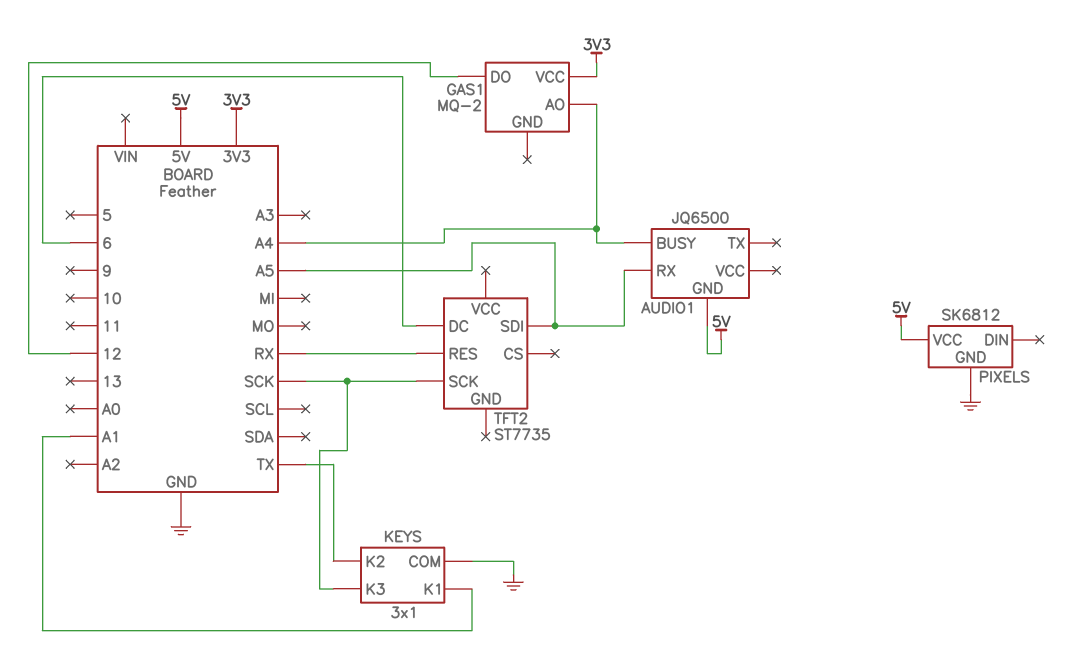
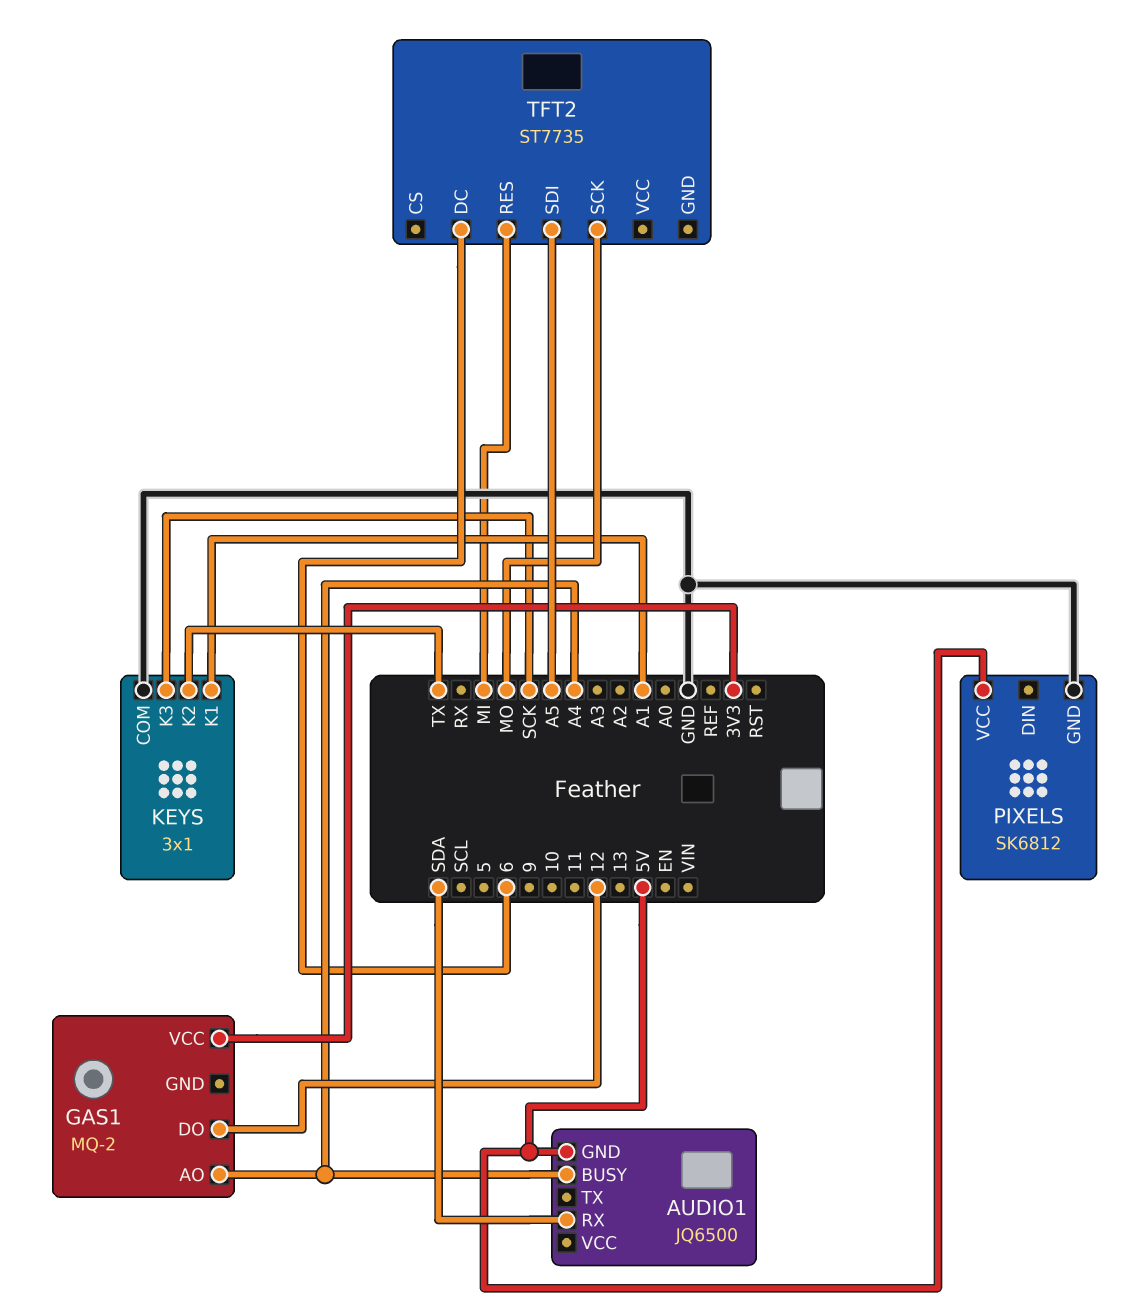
AUDIO1 pin RX: A5 -> SDA
TFT2 pin RES: RX -> MI
TFT2 pin SCK: SCK -> MO

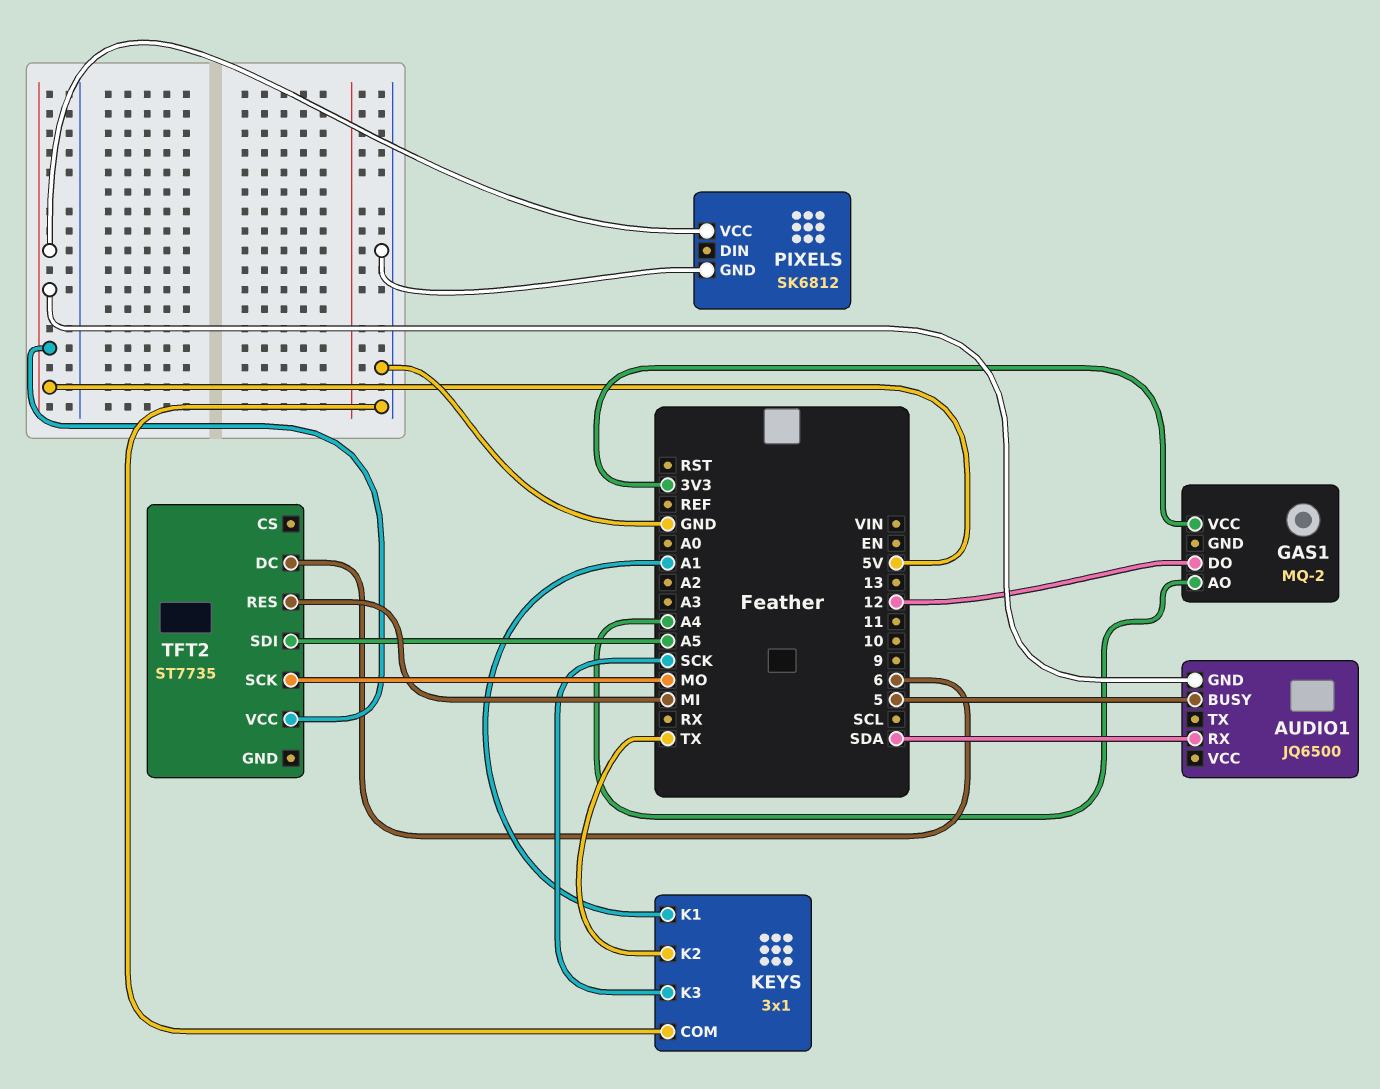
AUDIO1 pin BUSY: A4 -> 5
TFT2 pin VCC: none -> 5V

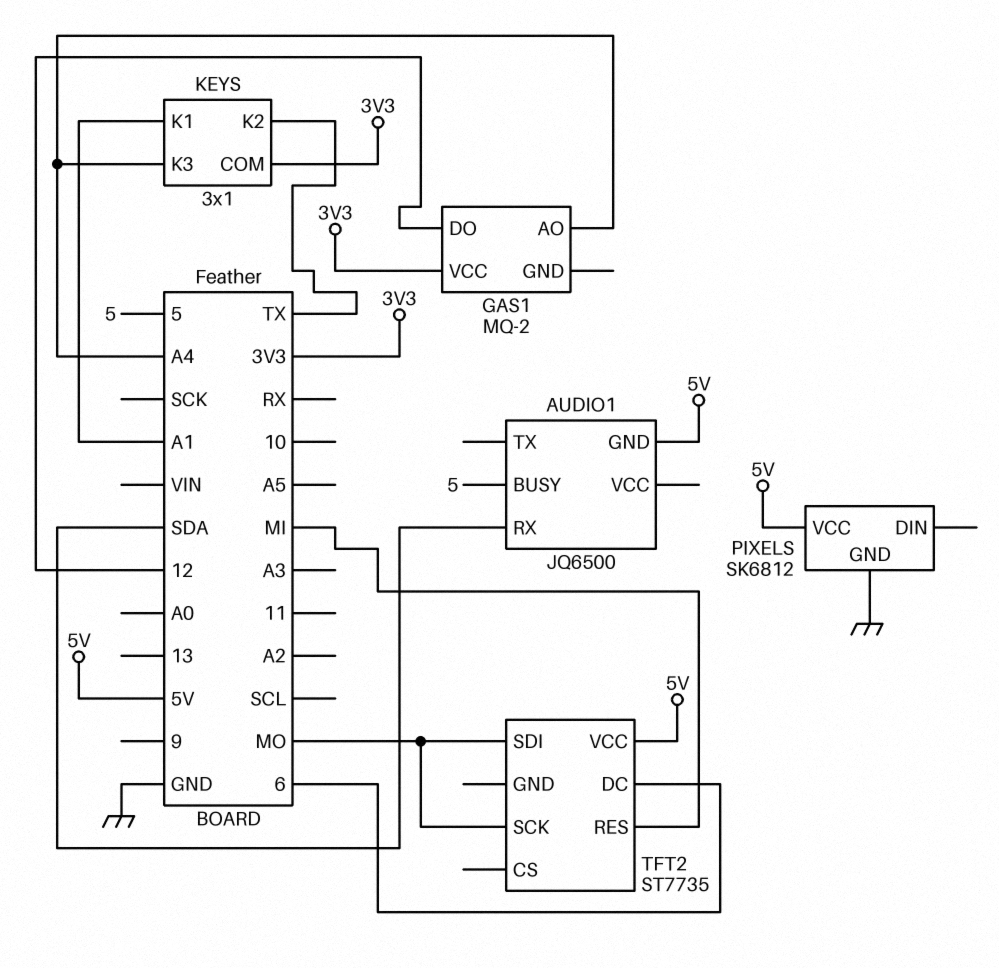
KEYS pin COM: GND -> 3V3
KEYS pin K3: SCK -> A4
TFT2 pin SDI: A5 -> MO

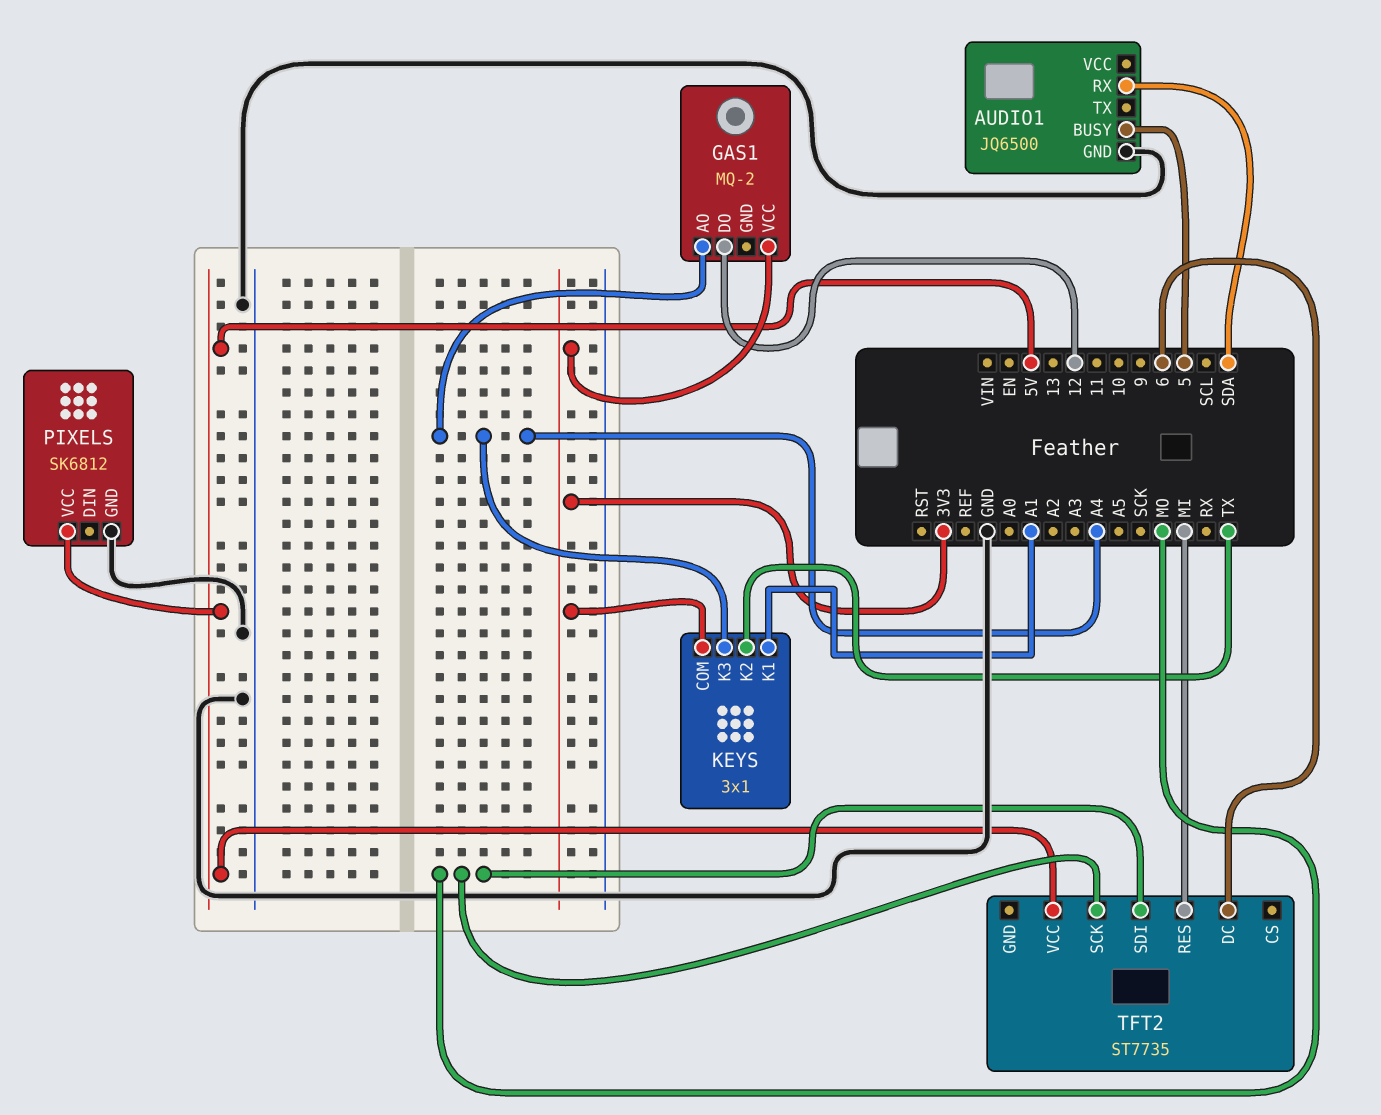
AUDIO1 pin GND: 5V -> GND

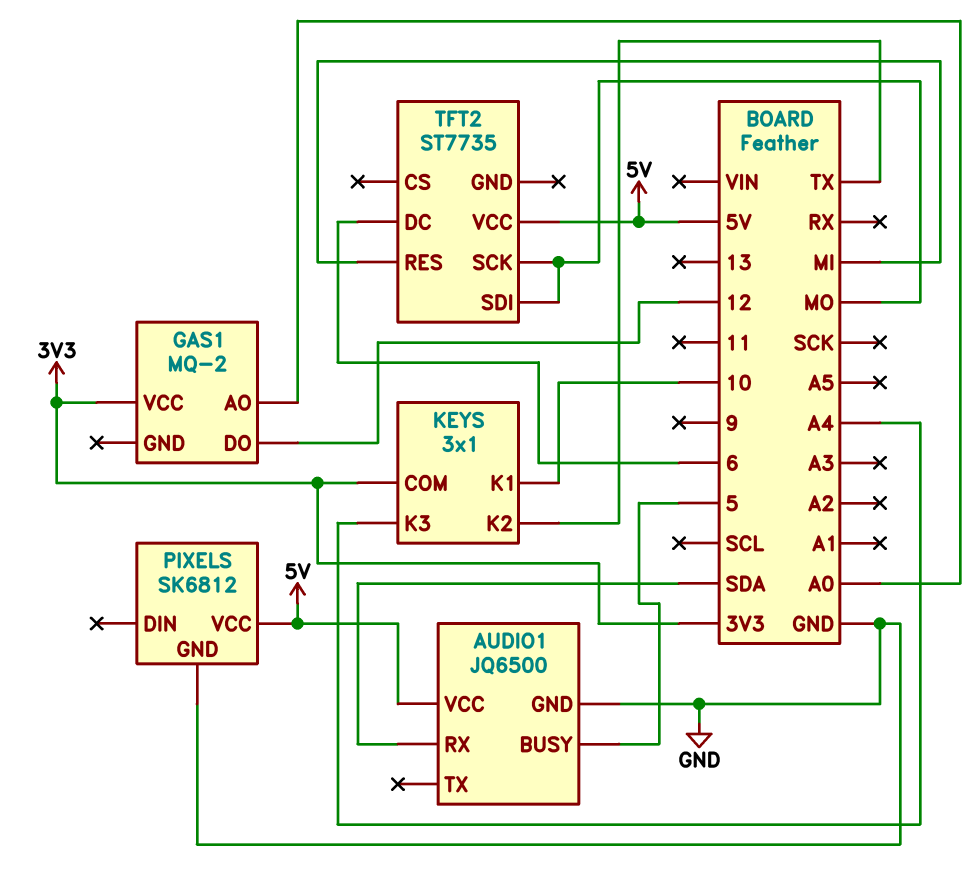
AUDIO1 pin VCC: none -> 5V
GAS1 pin AO: A4 -> A0
KEYS pin K1: A1 -> 10

